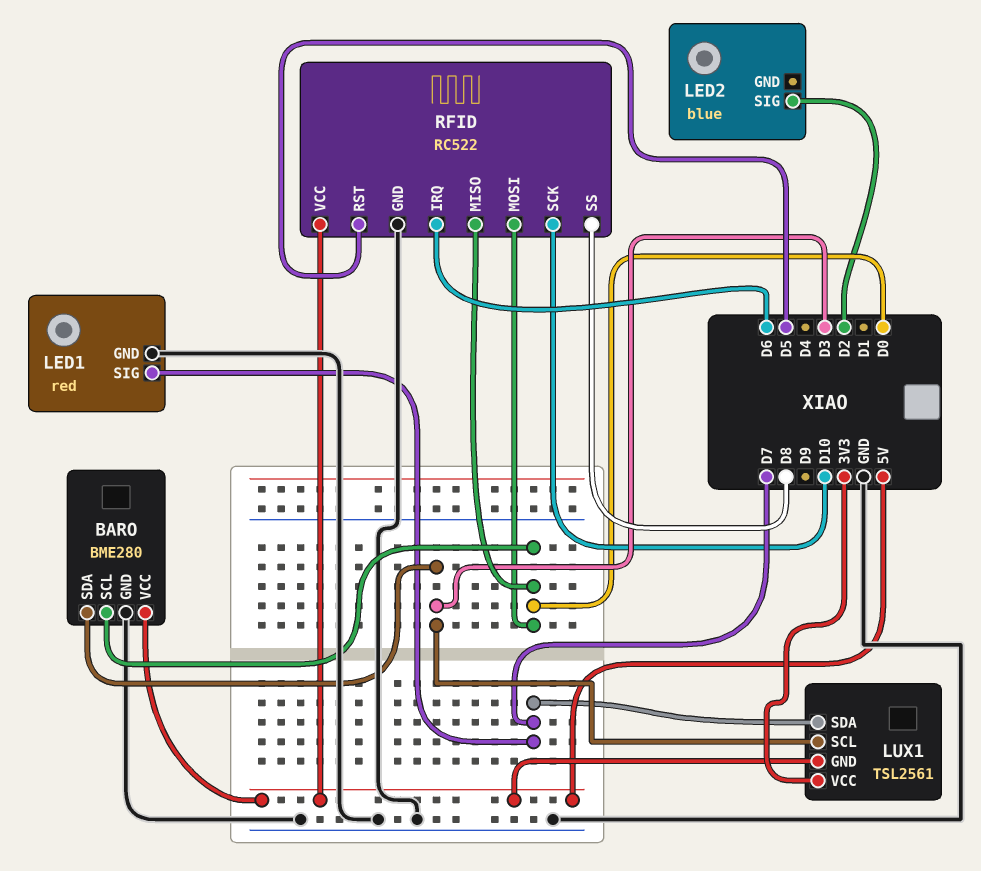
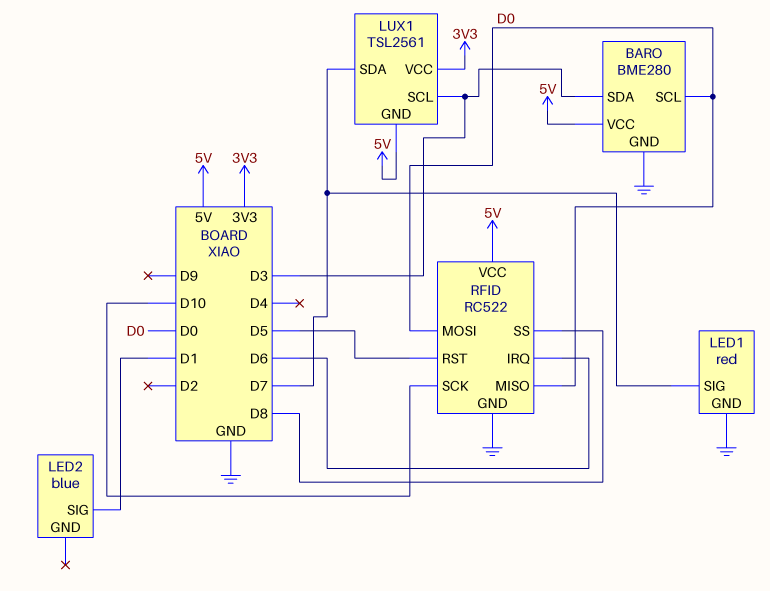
LED2 pin SIG: D2 -> D1

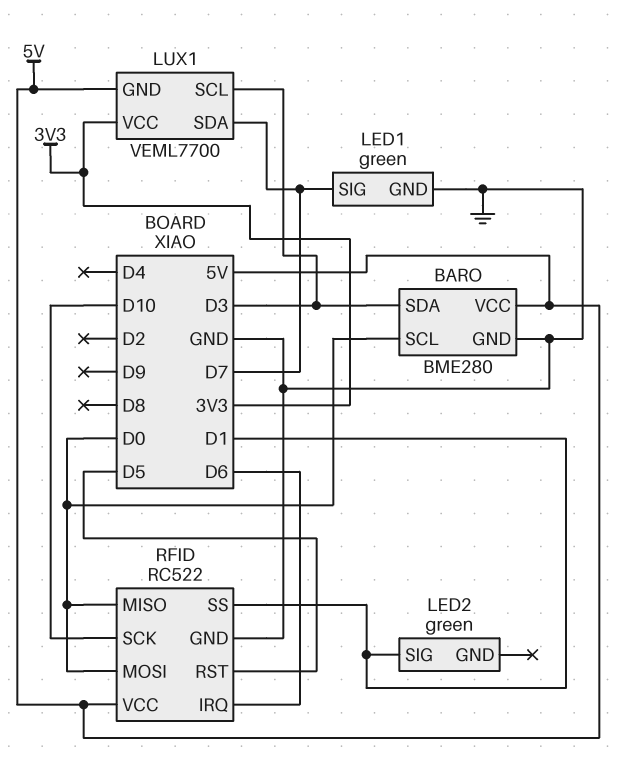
LED1: red -> green
LED2: blue -> green
LUX1: TSL2561 -> VEML7700
RFID pin SS: D8 -> D1

